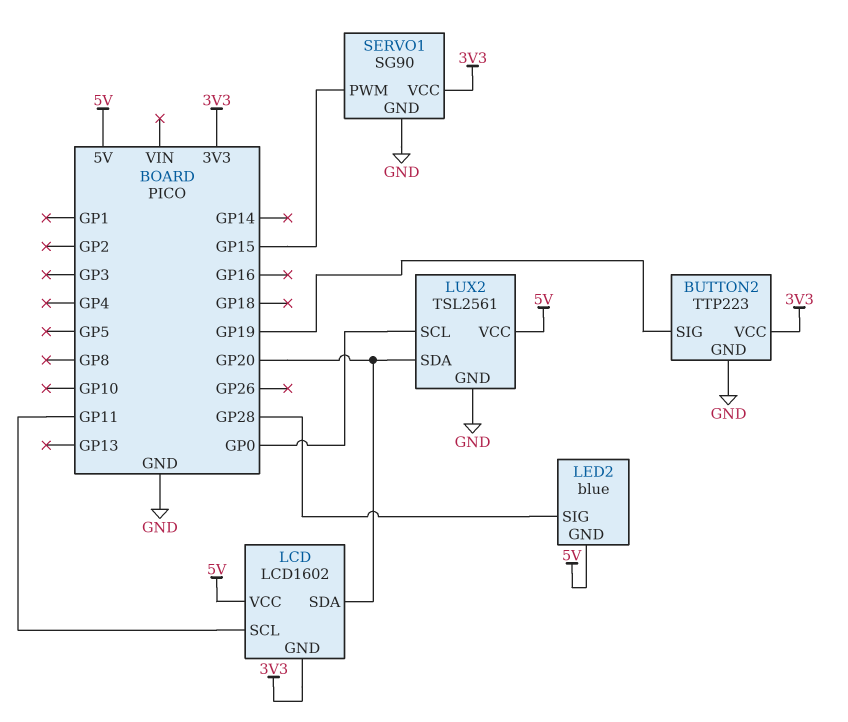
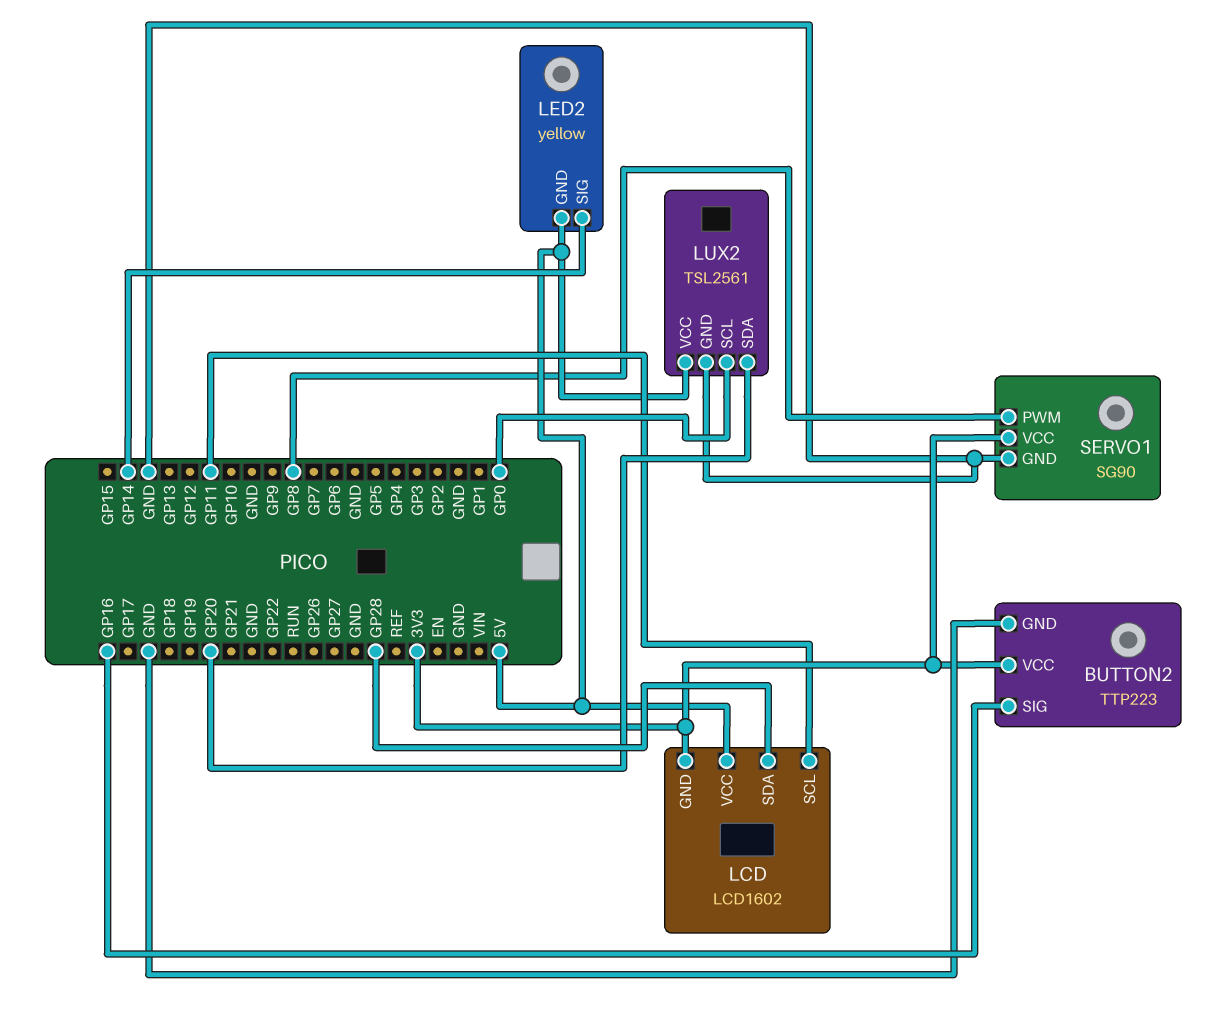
BUTTON2 pin SIG: GP19 -> GP16
LCD pin SDA: GP20 -> GP28
LED2: blue -> yellow
LED2 pin SIG: GP28 -> GP14
SERVO1 pin PWM: GP15 -> GP8

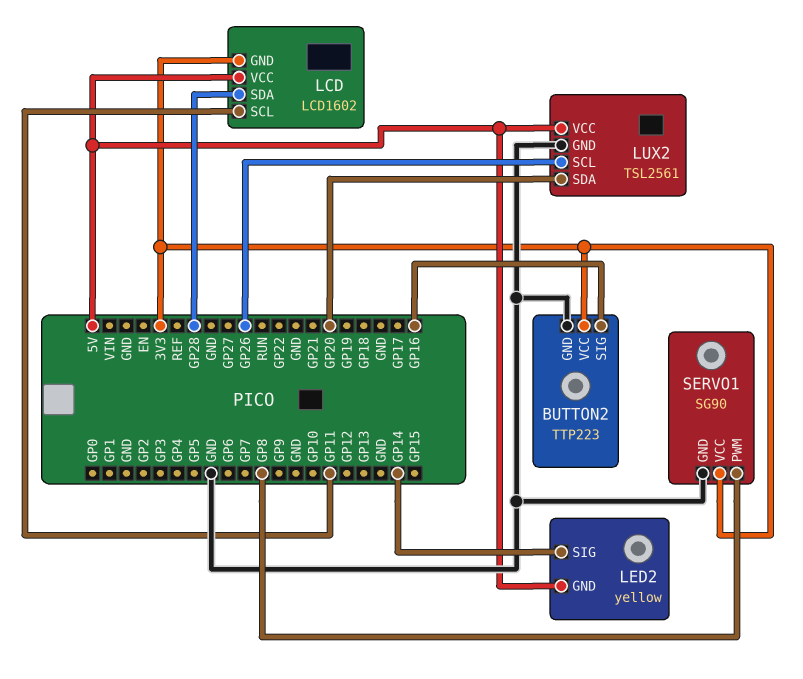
LUX2 pin SCL: GP0 -> GP26

